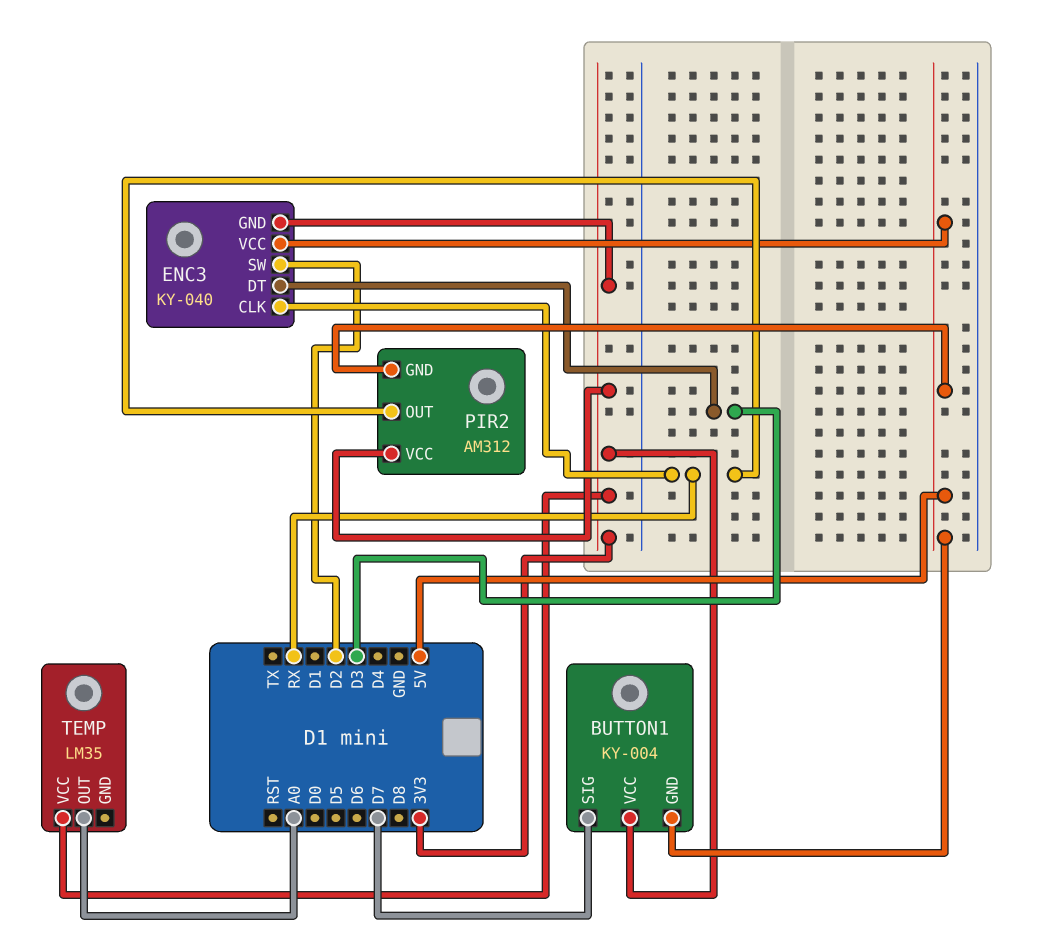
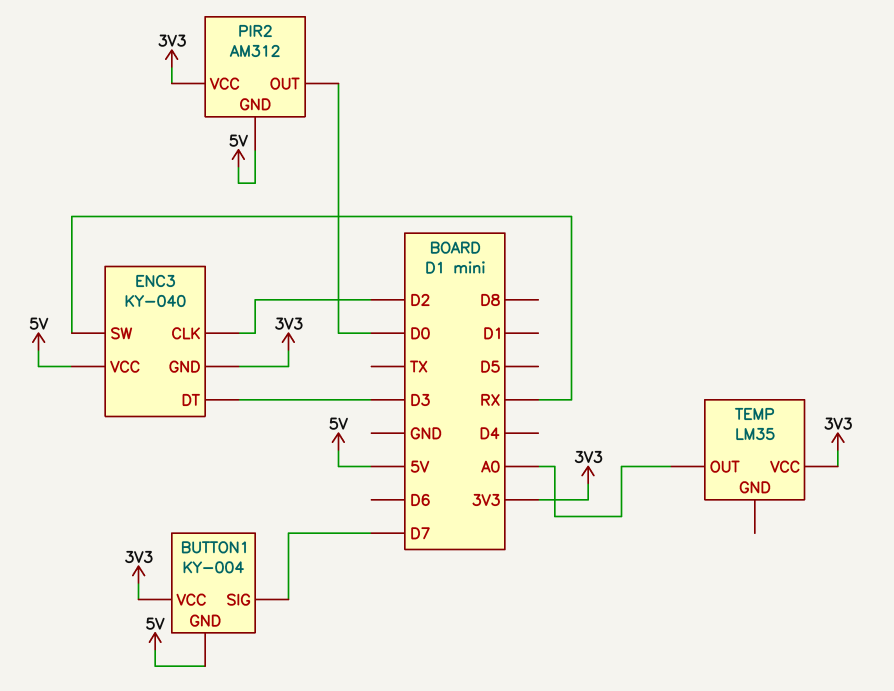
ENC3 pin CLK: RX -> D2
ENC3 pin SW: D2 -> RX
PIR2 pin OUT: RX -> D0

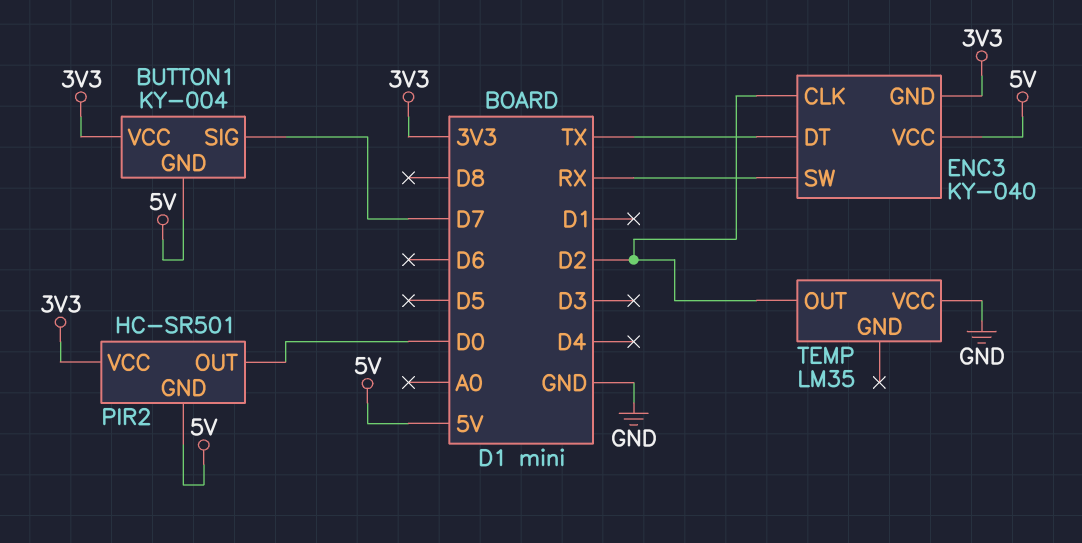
ENC3 pin DT: D3 -> TX
PIR2: AM312 -> HC-SR501
TEMP pin OUT: A0 -> D2
TEMP pin VCC: 3V3 -> GND

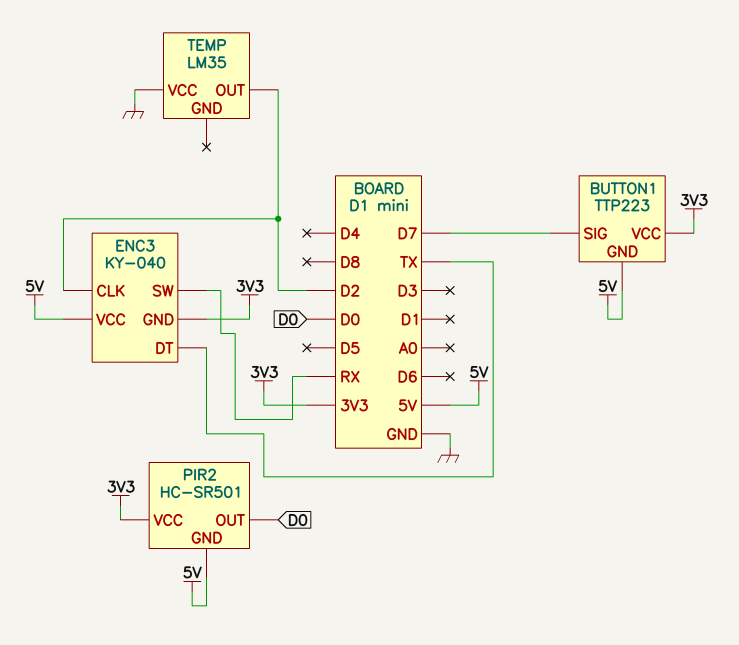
BUTTON1: KY-004 -> TTP223

